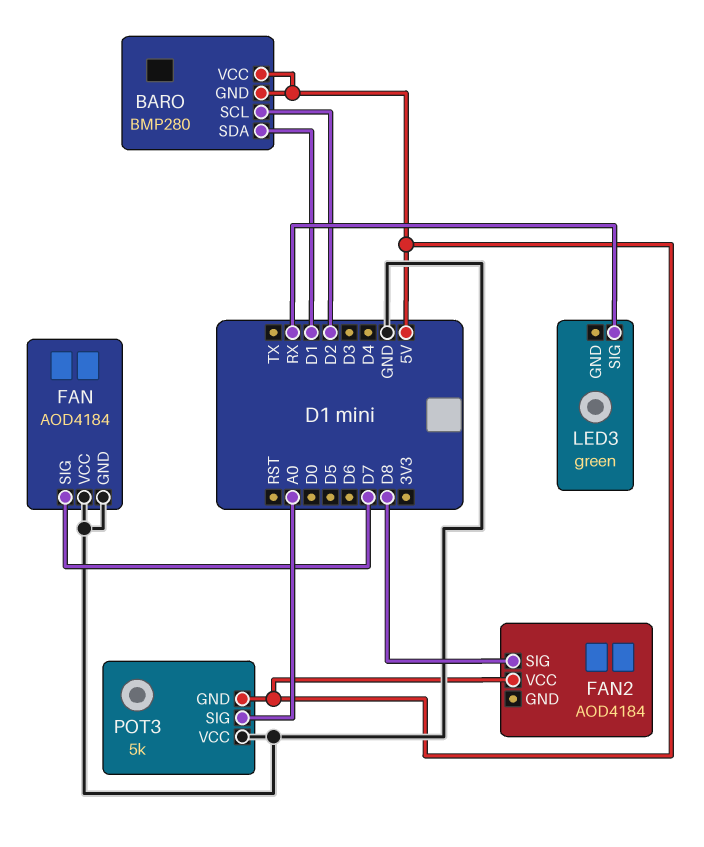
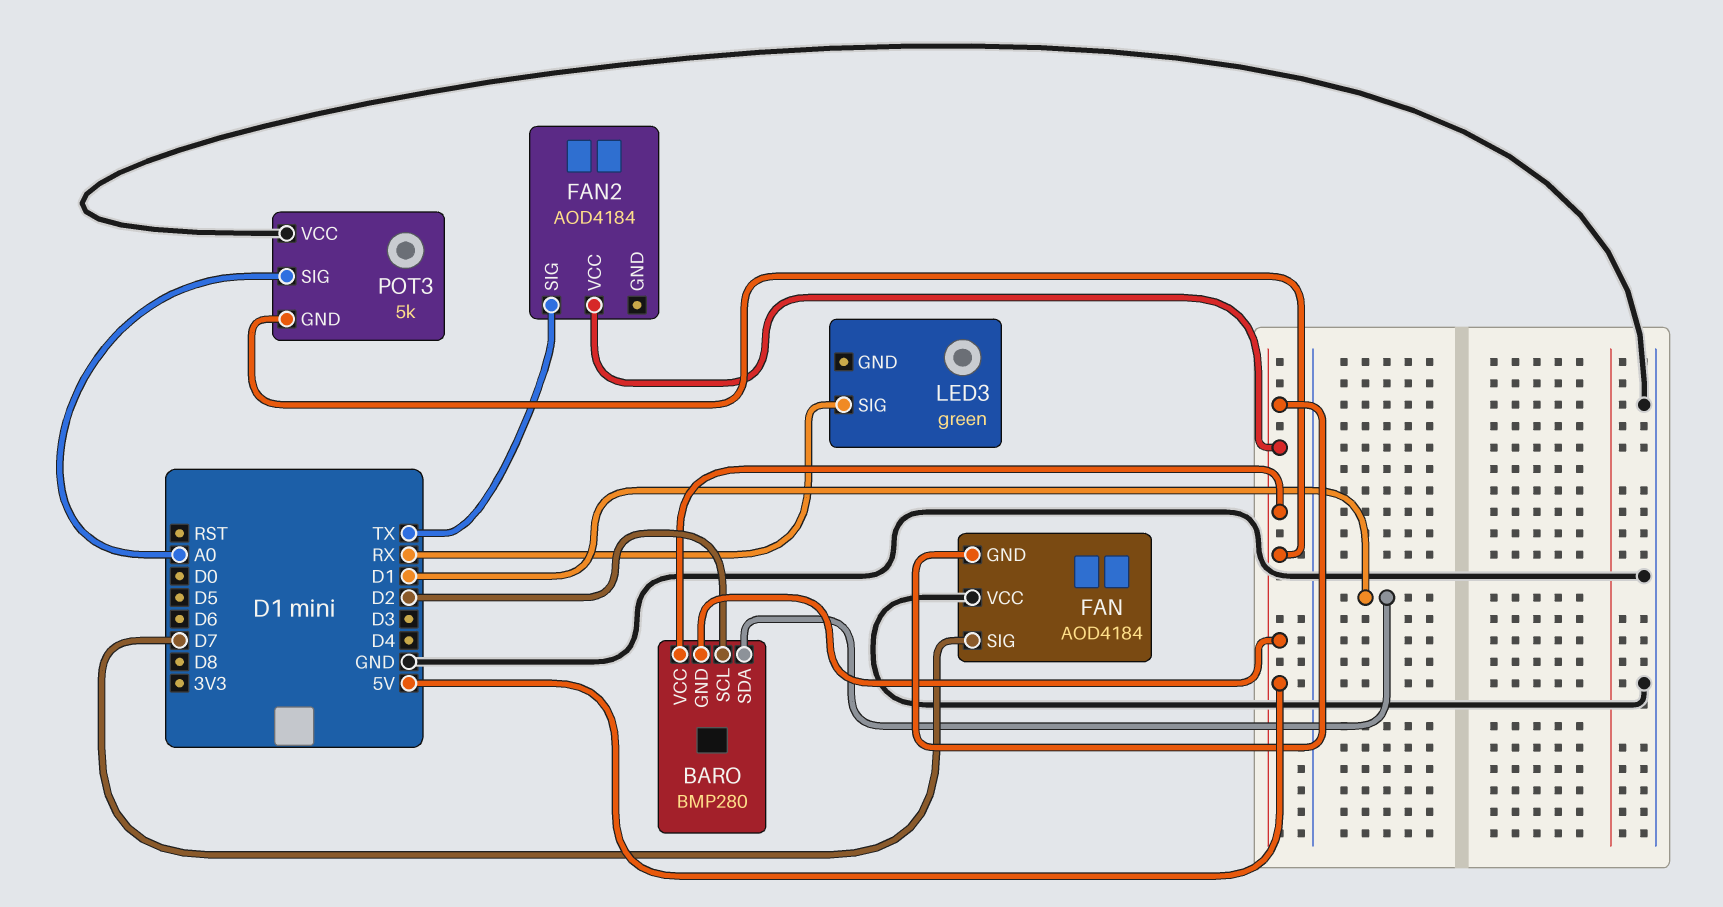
FAN pin GND: GND -> 5V
FAN2 pin SIG: D8 -> TX

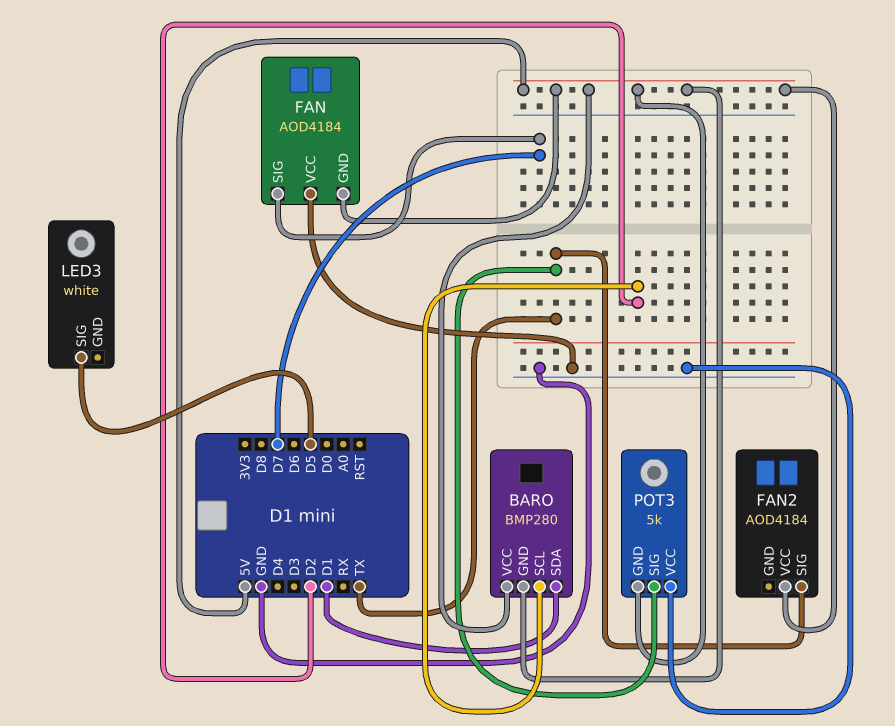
LED3: green -> white
LED3 pin SIG: RX -> D5
POT3 pin SIG: A0 -> TX

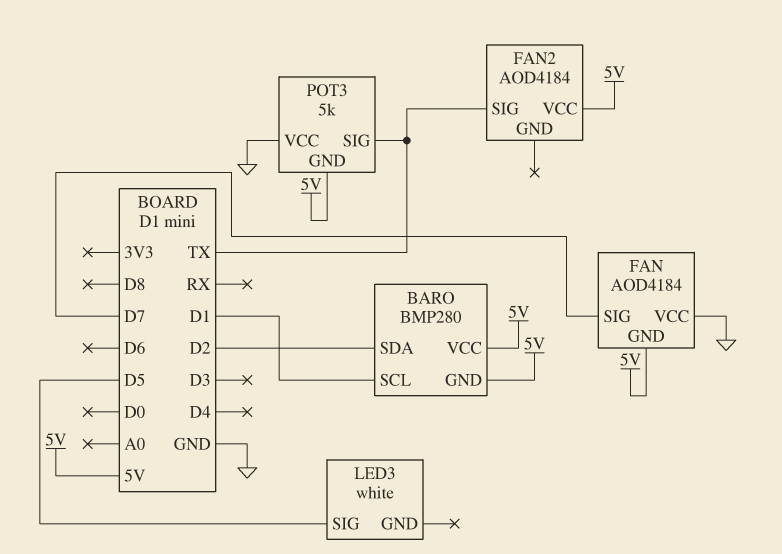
BARO pin SCL: D2 -> D1
BARO pin SDA: D1 -> D2

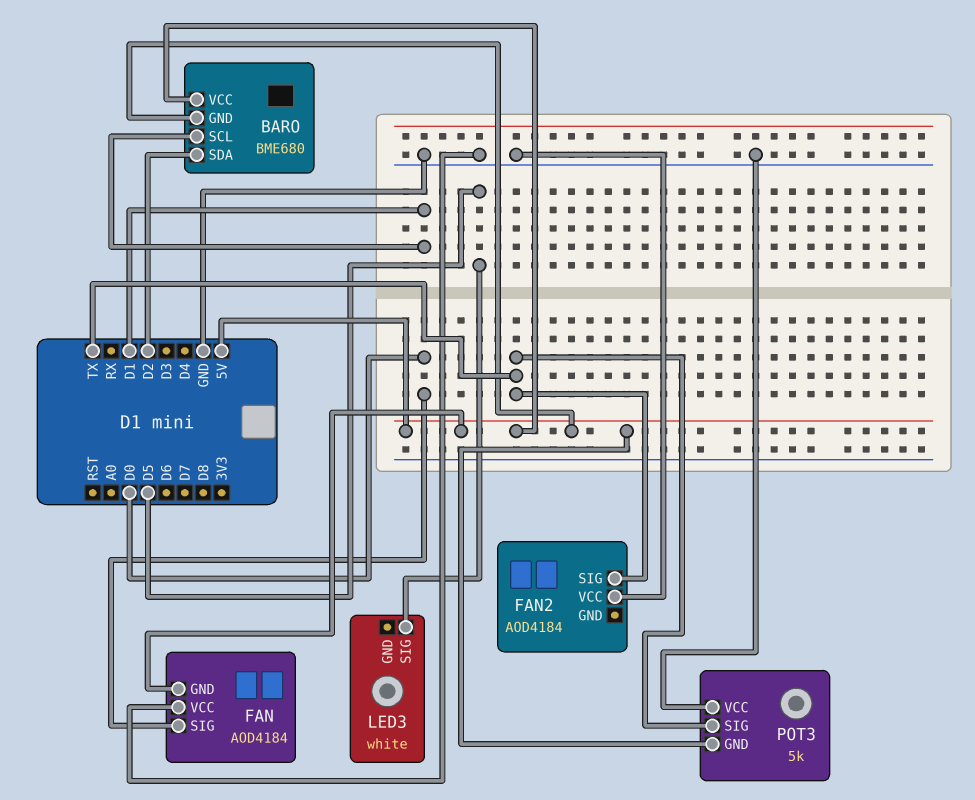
BARO: BMP280 -> BME680
FAN pin SIG: D7 -> D0
FAN2 pin VCC: 5V -> GND

